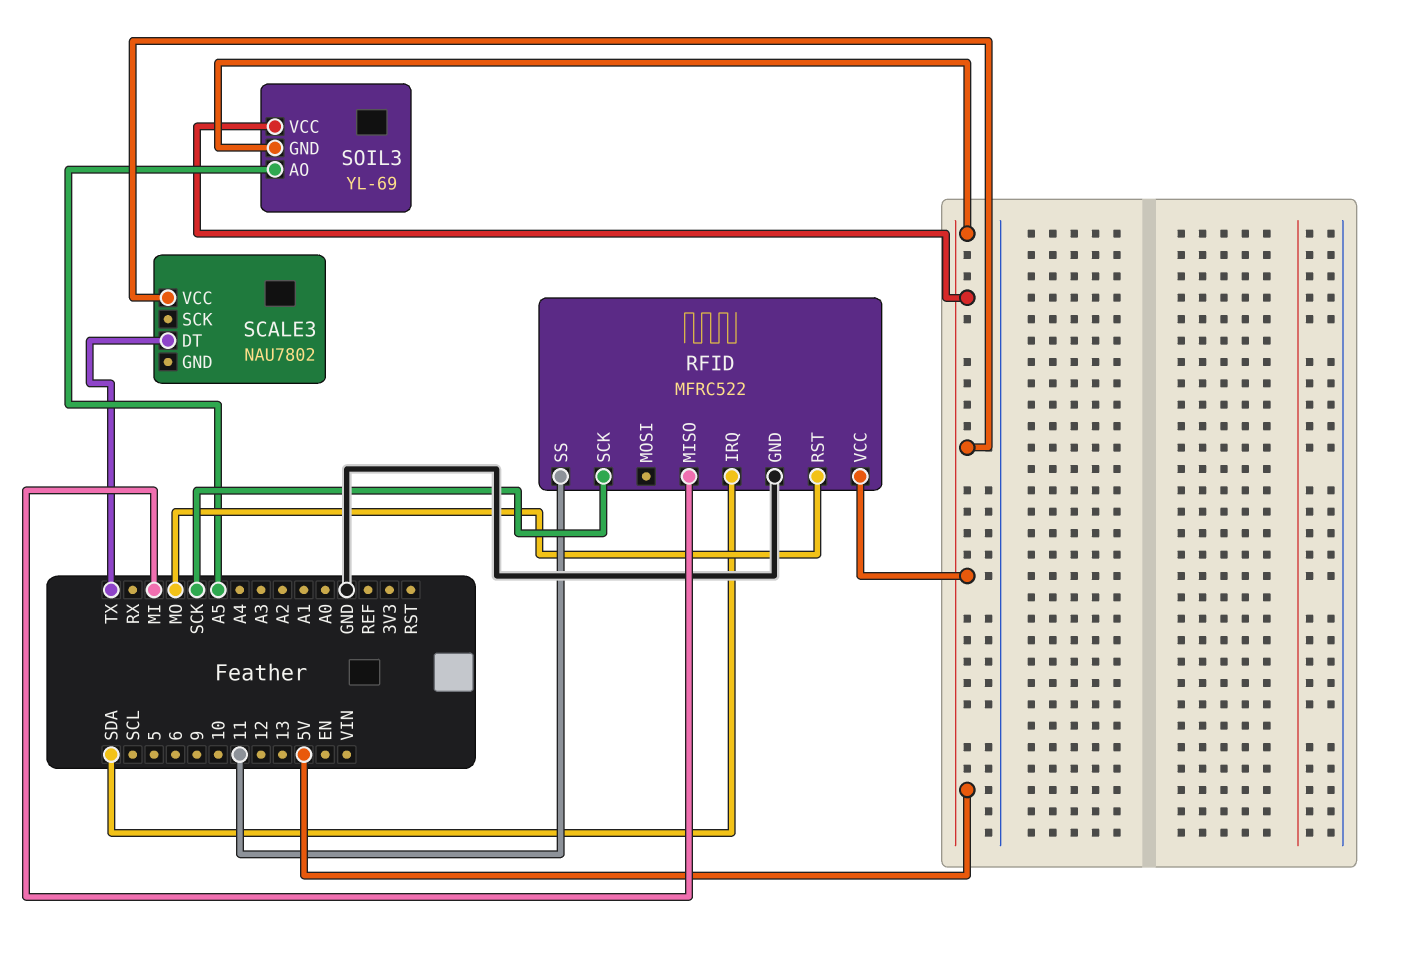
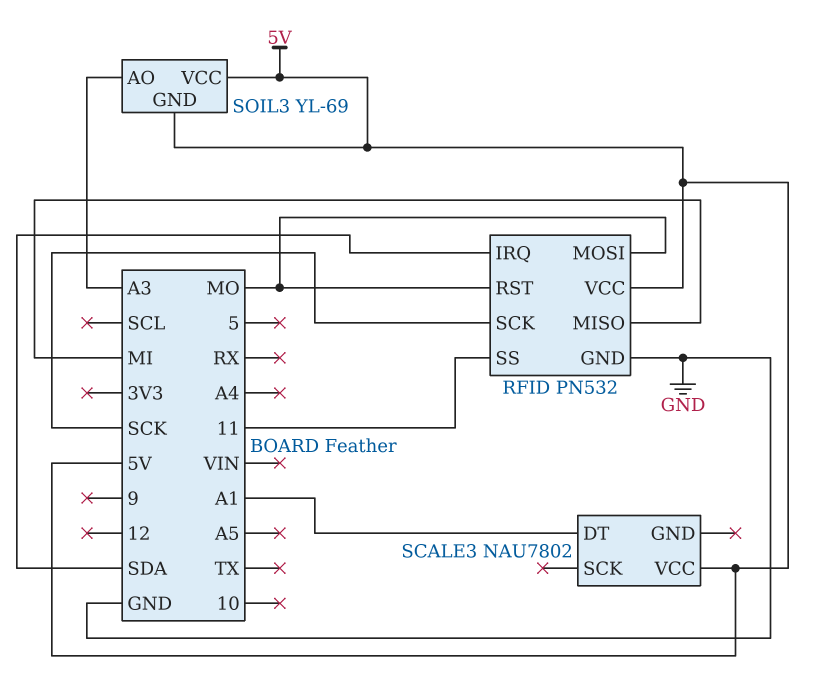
RFID: MFRC522 -> PN532
RFID pin MOSI: none -> MO
SCALE3 pin DT: TX -> A1
SOIL3 pin AO: A5 -> A3

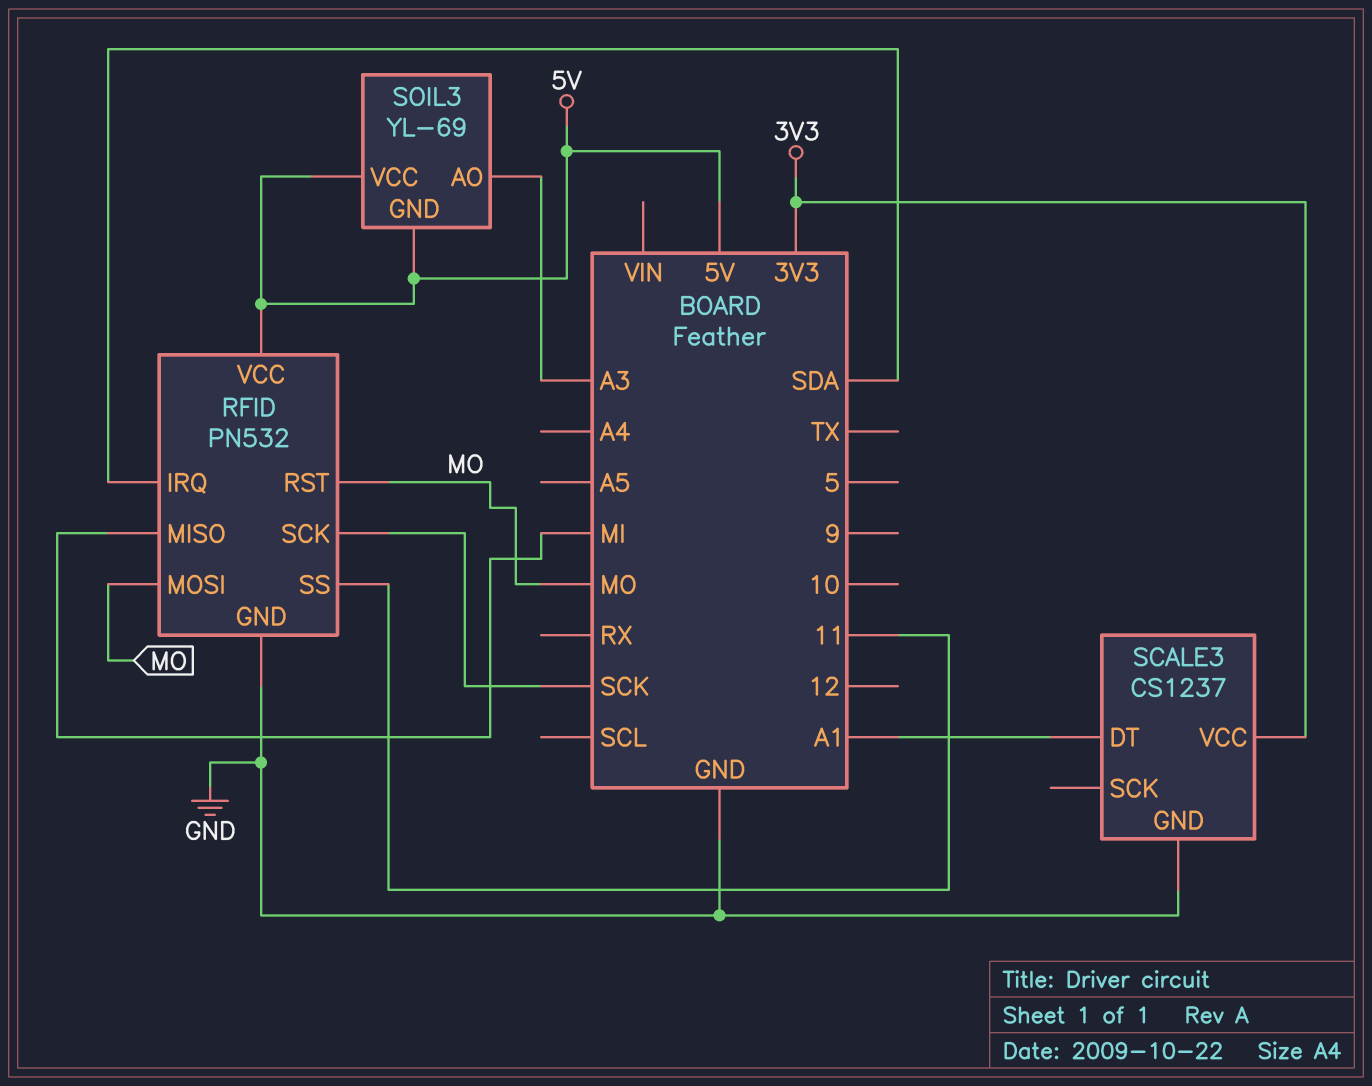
SCALE3: NAU7802 -> CS1237
SCALE3 pin GND: none -> GND
SCALE3 pin VCC: 5V -> 3V3

